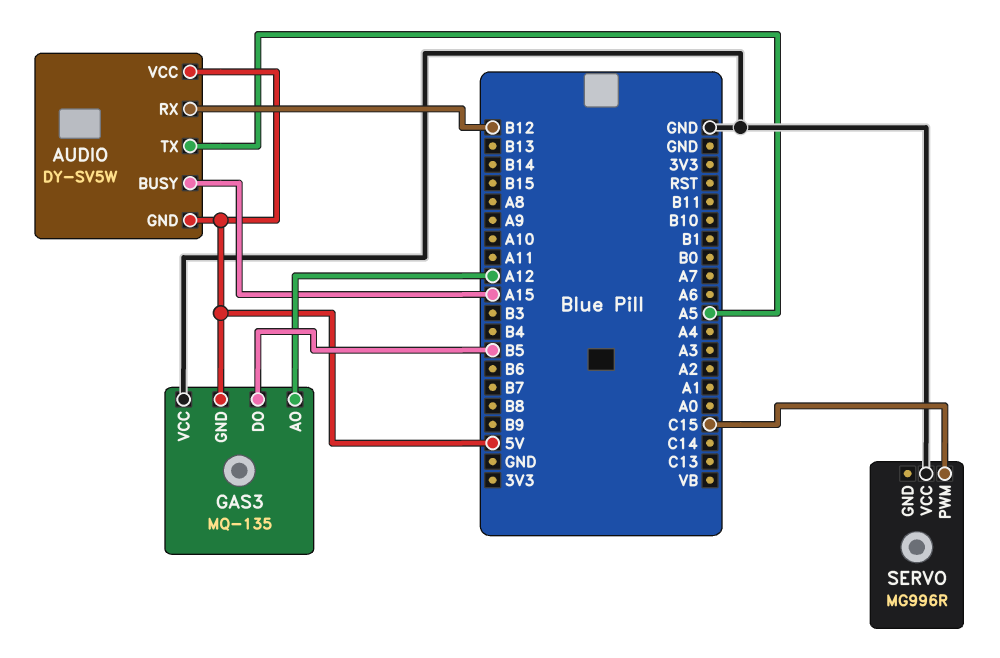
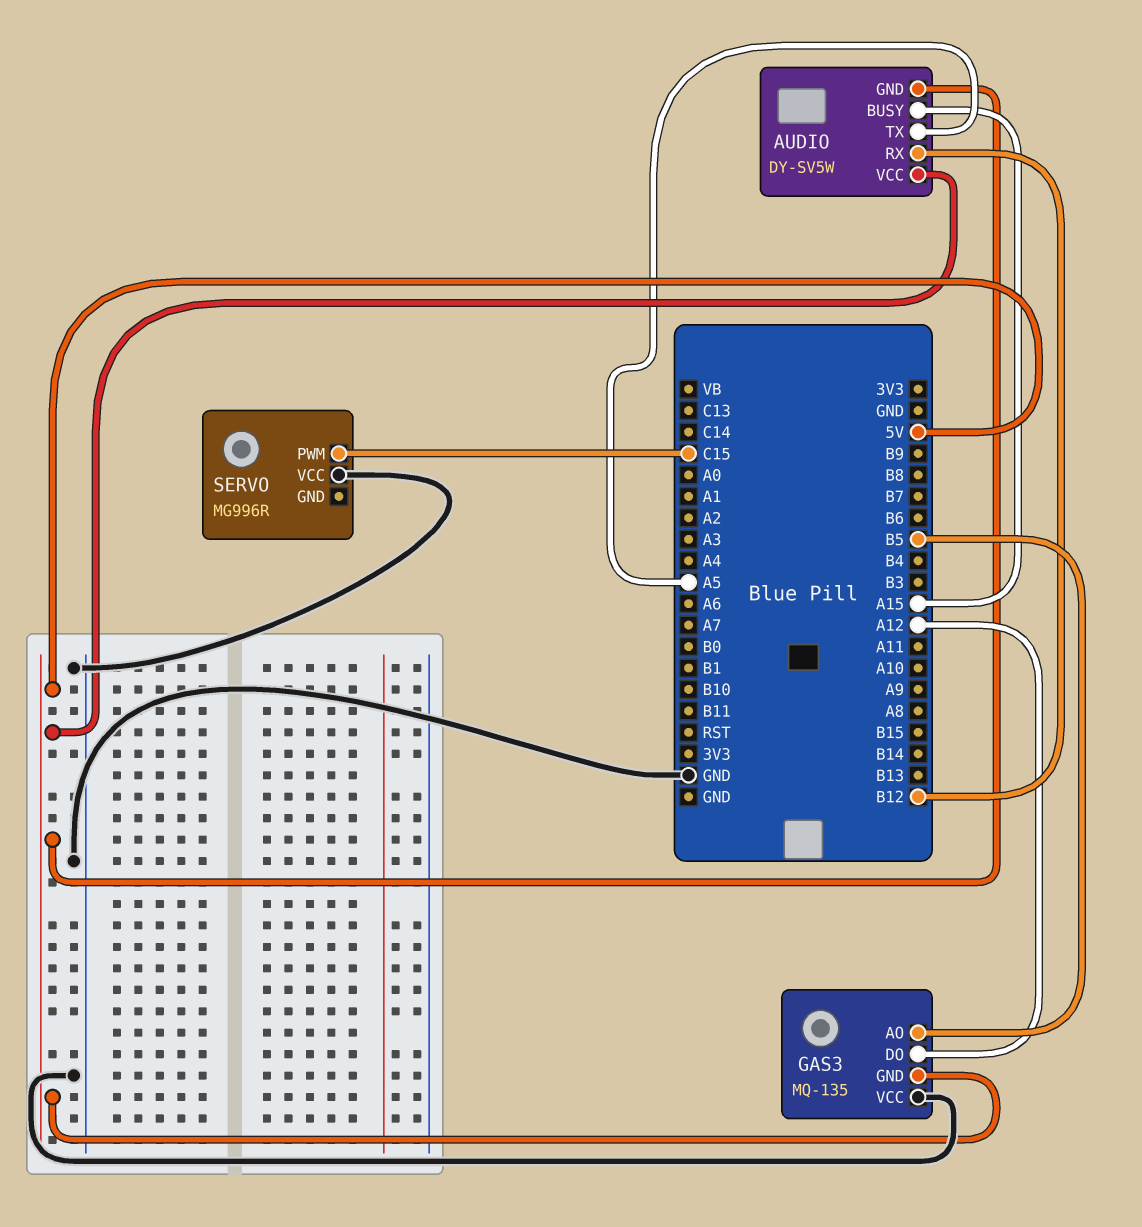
GAS3 pin AO: A12 -> B5
GAS3 pin DO: B5 -> A12

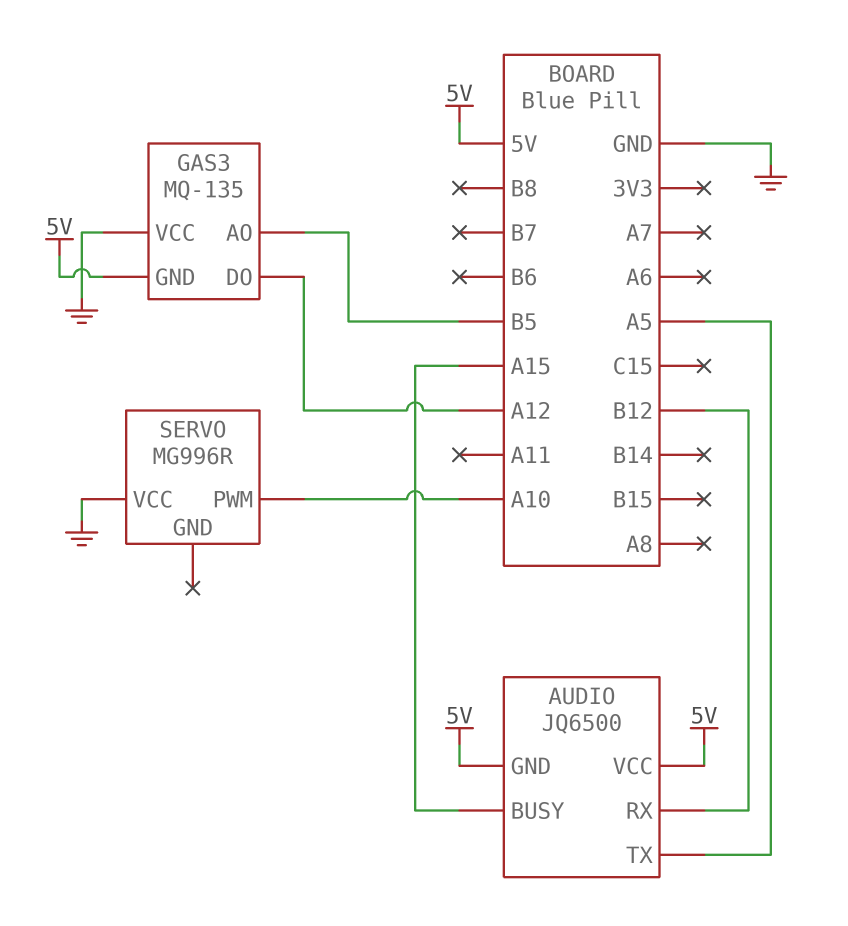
AUDIO: DY-SV5W -> JQ6500
SERVO pin PWM: C15 -> A10

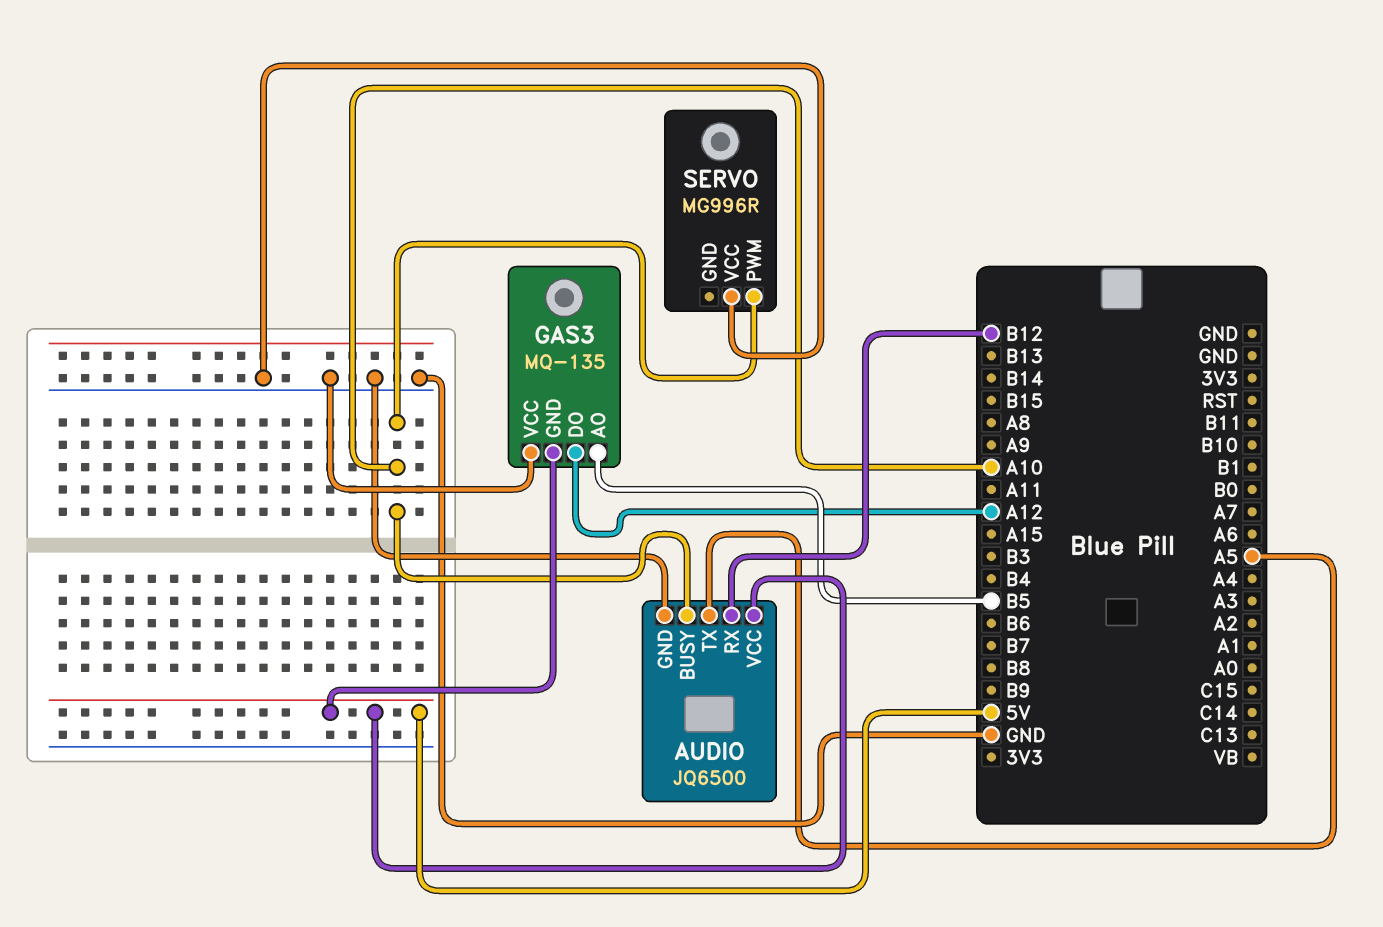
AUDIO pin BUSY: A15 -> A10
AUDIO pin GND: 5V -> GND

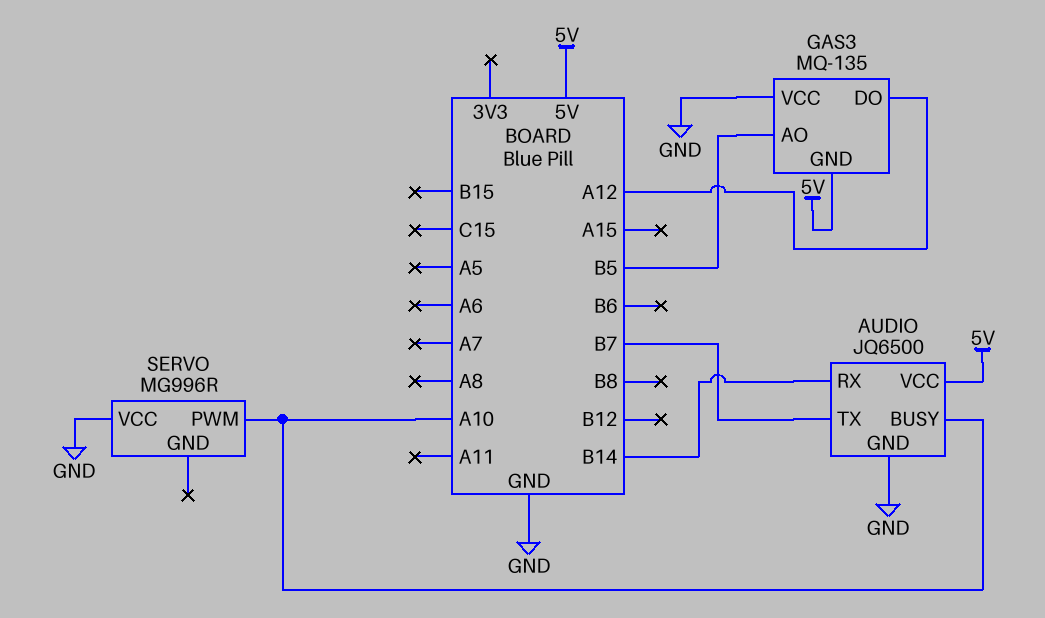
AUDIO pin RX: B12 -> B14
AUDIO pin TX: A5 -> B7

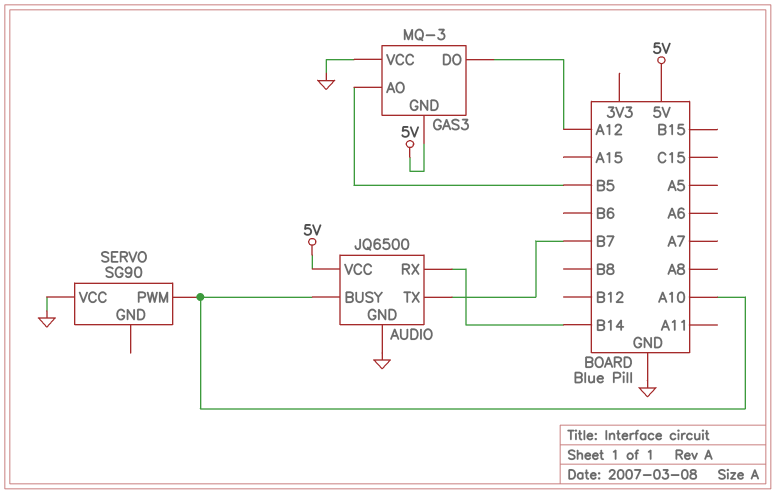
GAS3: MQ-135 -> MQ-3
SERVO: MG996R -> SG90

